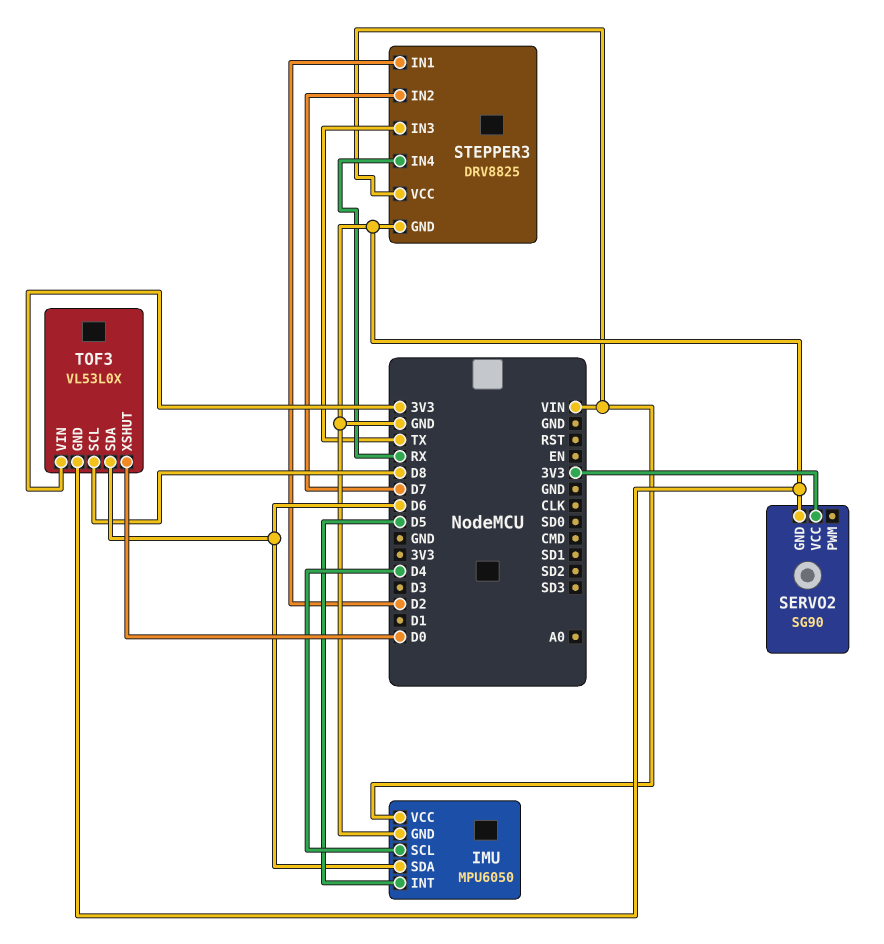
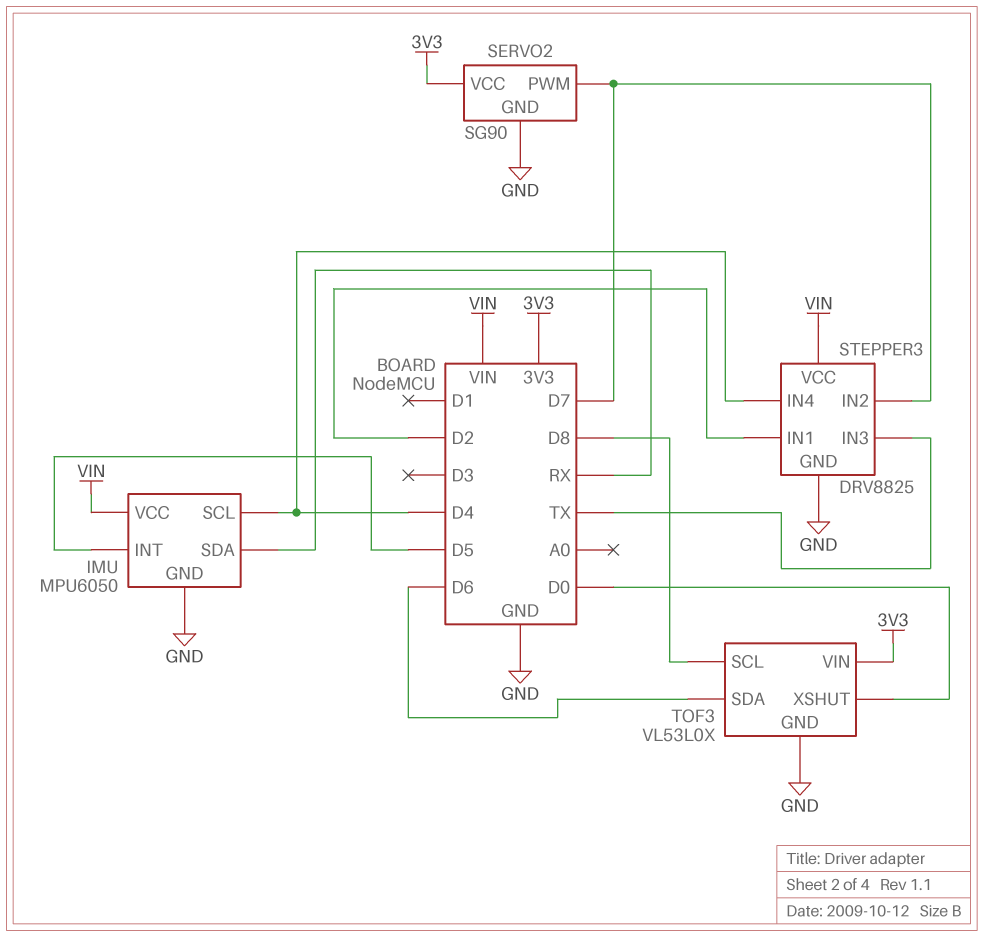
IMU pin SDA: D6 -> RX
SERVO2 pin PWM: none -> D7
STEPPER3 pin IN4: RX -> D4

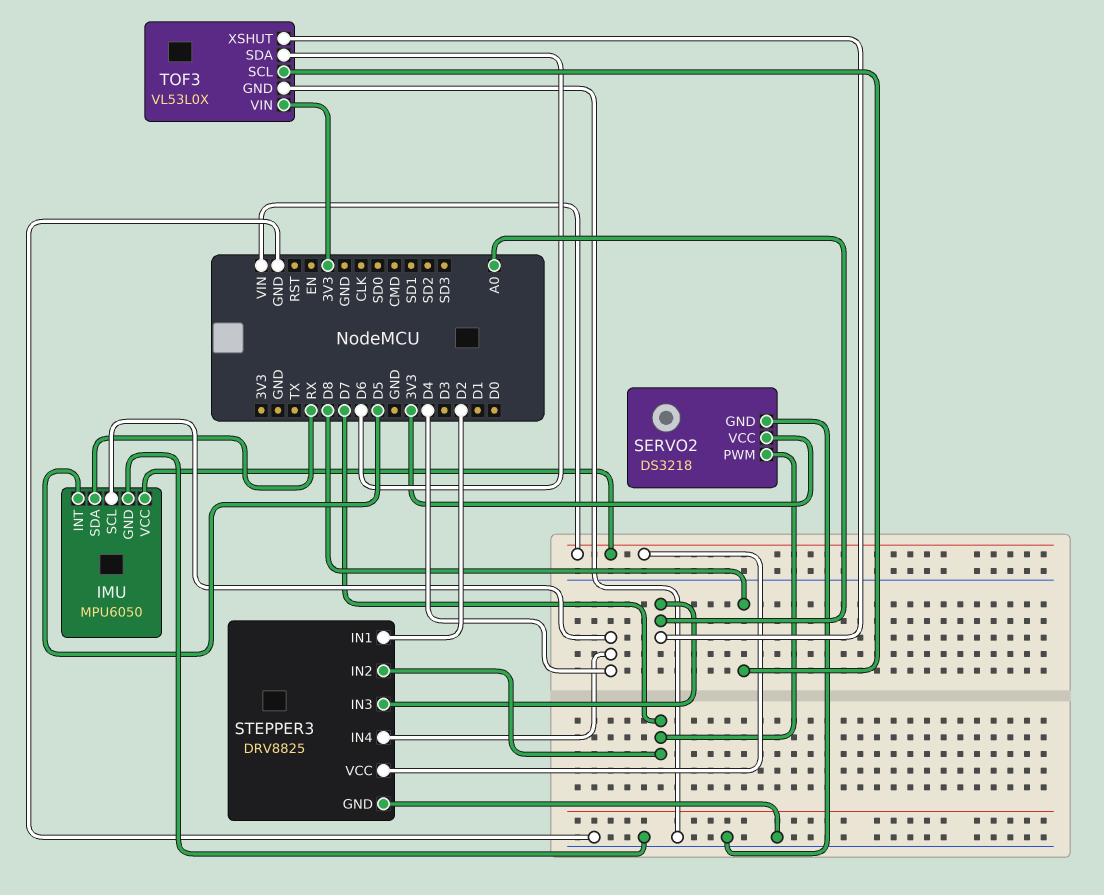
SERVO2: SG90 -> DS3218
STEPPER3 pin IN3: TX -> A0
TOF3 pin XSHUT: D0 -> A0

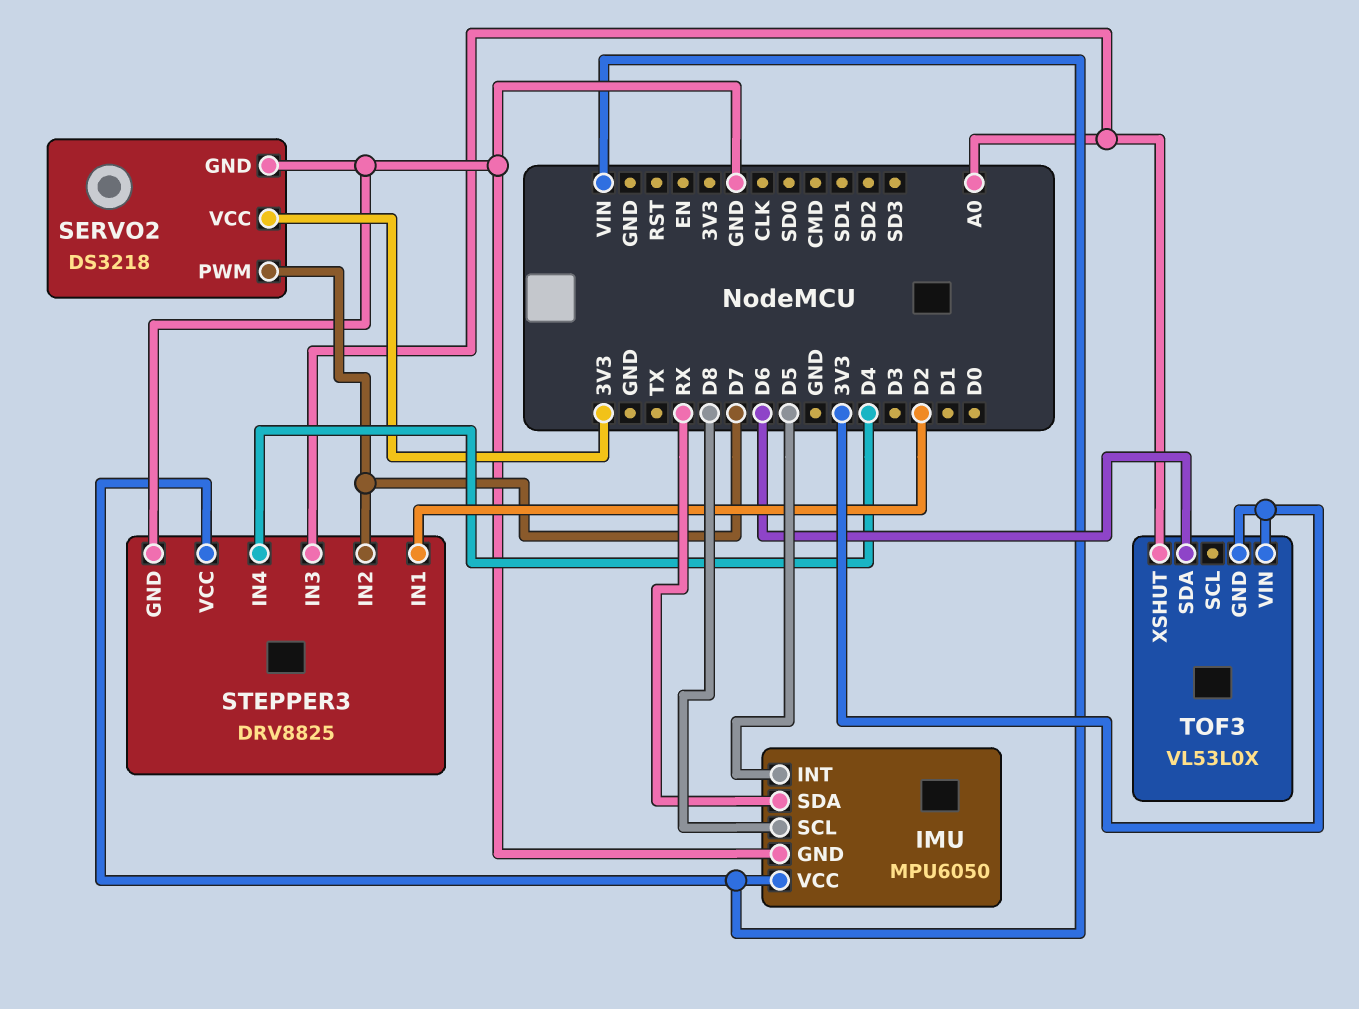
IMU pin SCL: D4 -> D8
TOF3 pin GND: GND -> 3V3
TOF3 pin SCL: D8 -> none

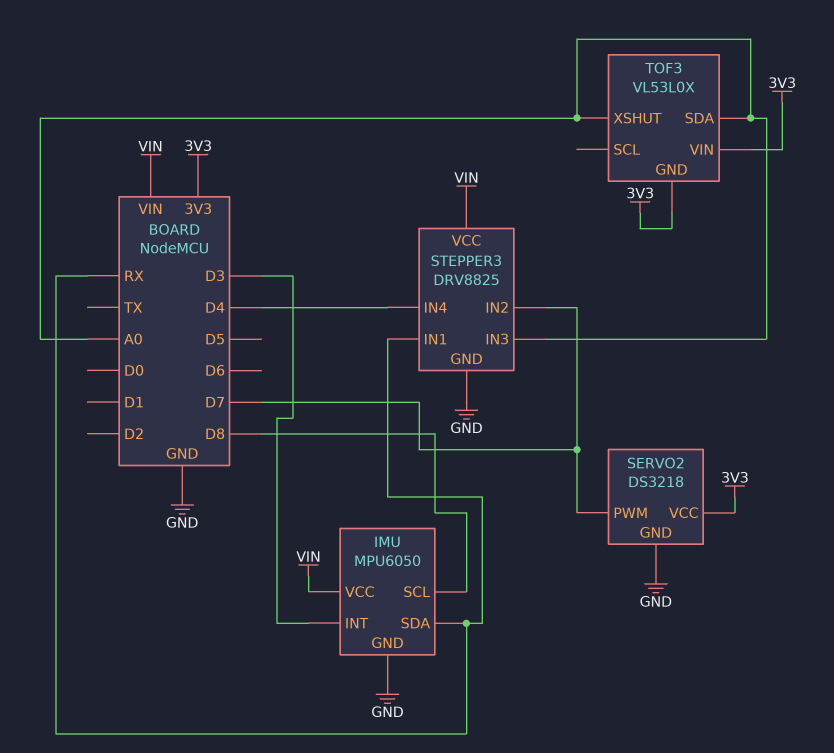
IMU pin INT: D5 -> D3
STEPPER3 pin IN1: D2 -> RX
TOF3 pin SDA: D6 -> A0

